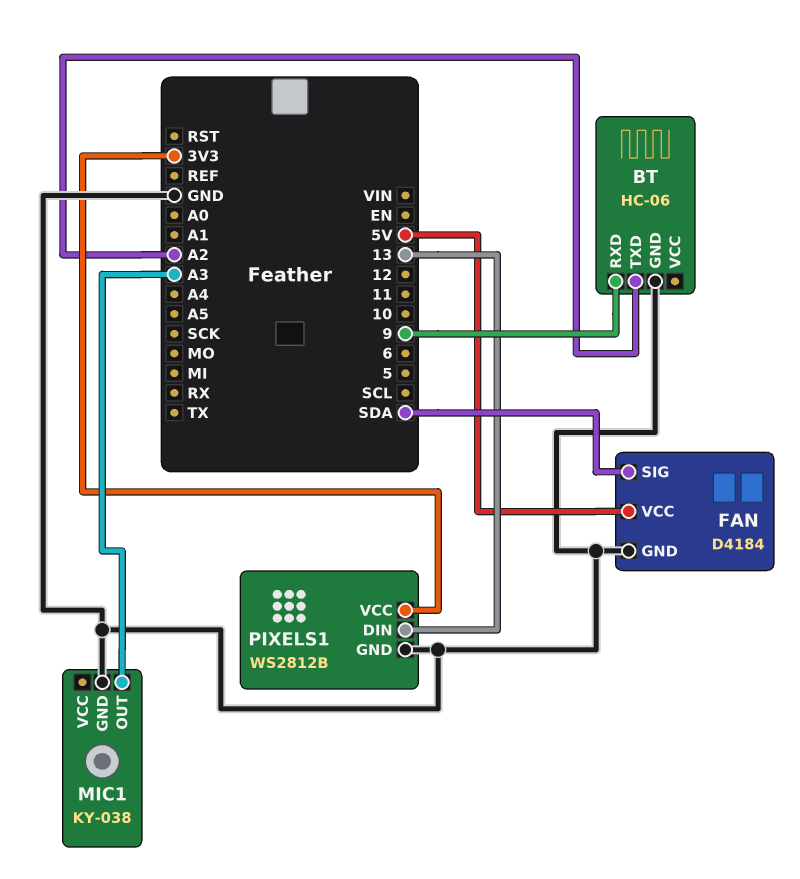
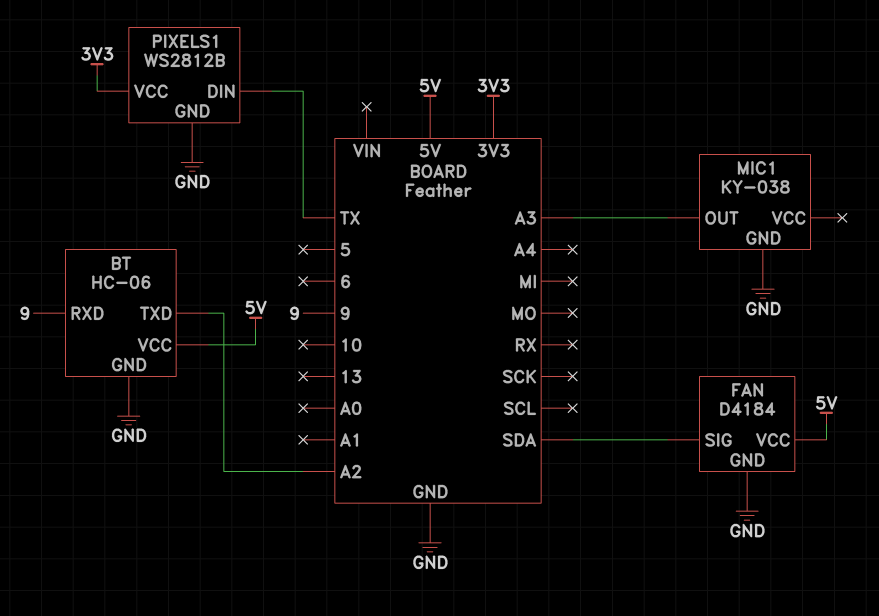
BT pin VCC: none -> 5V
PIXELS1 pin DIN: 13 -> TX

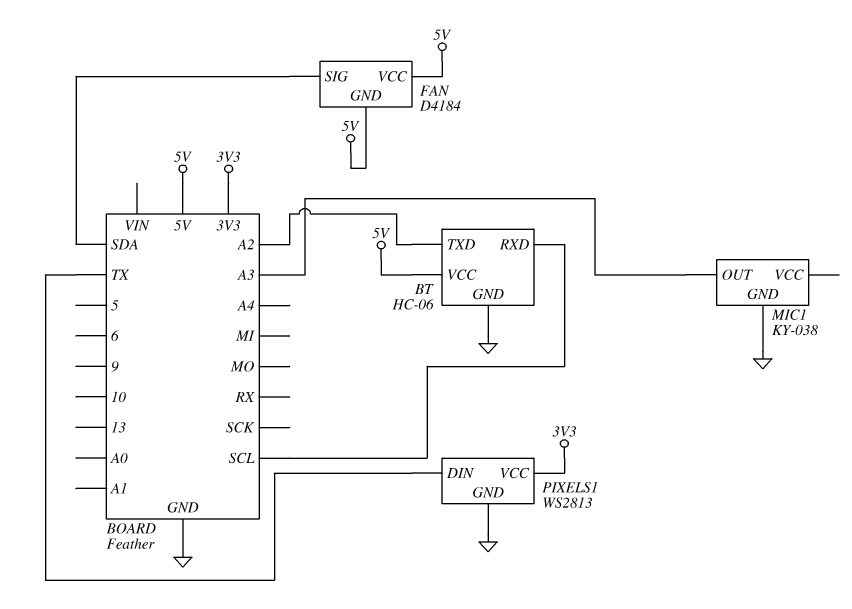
BT pin RXD: 9 -> SCL
FAN pin GND: GND -> 5V
PIXELS1: WS2812B -> WS2813

